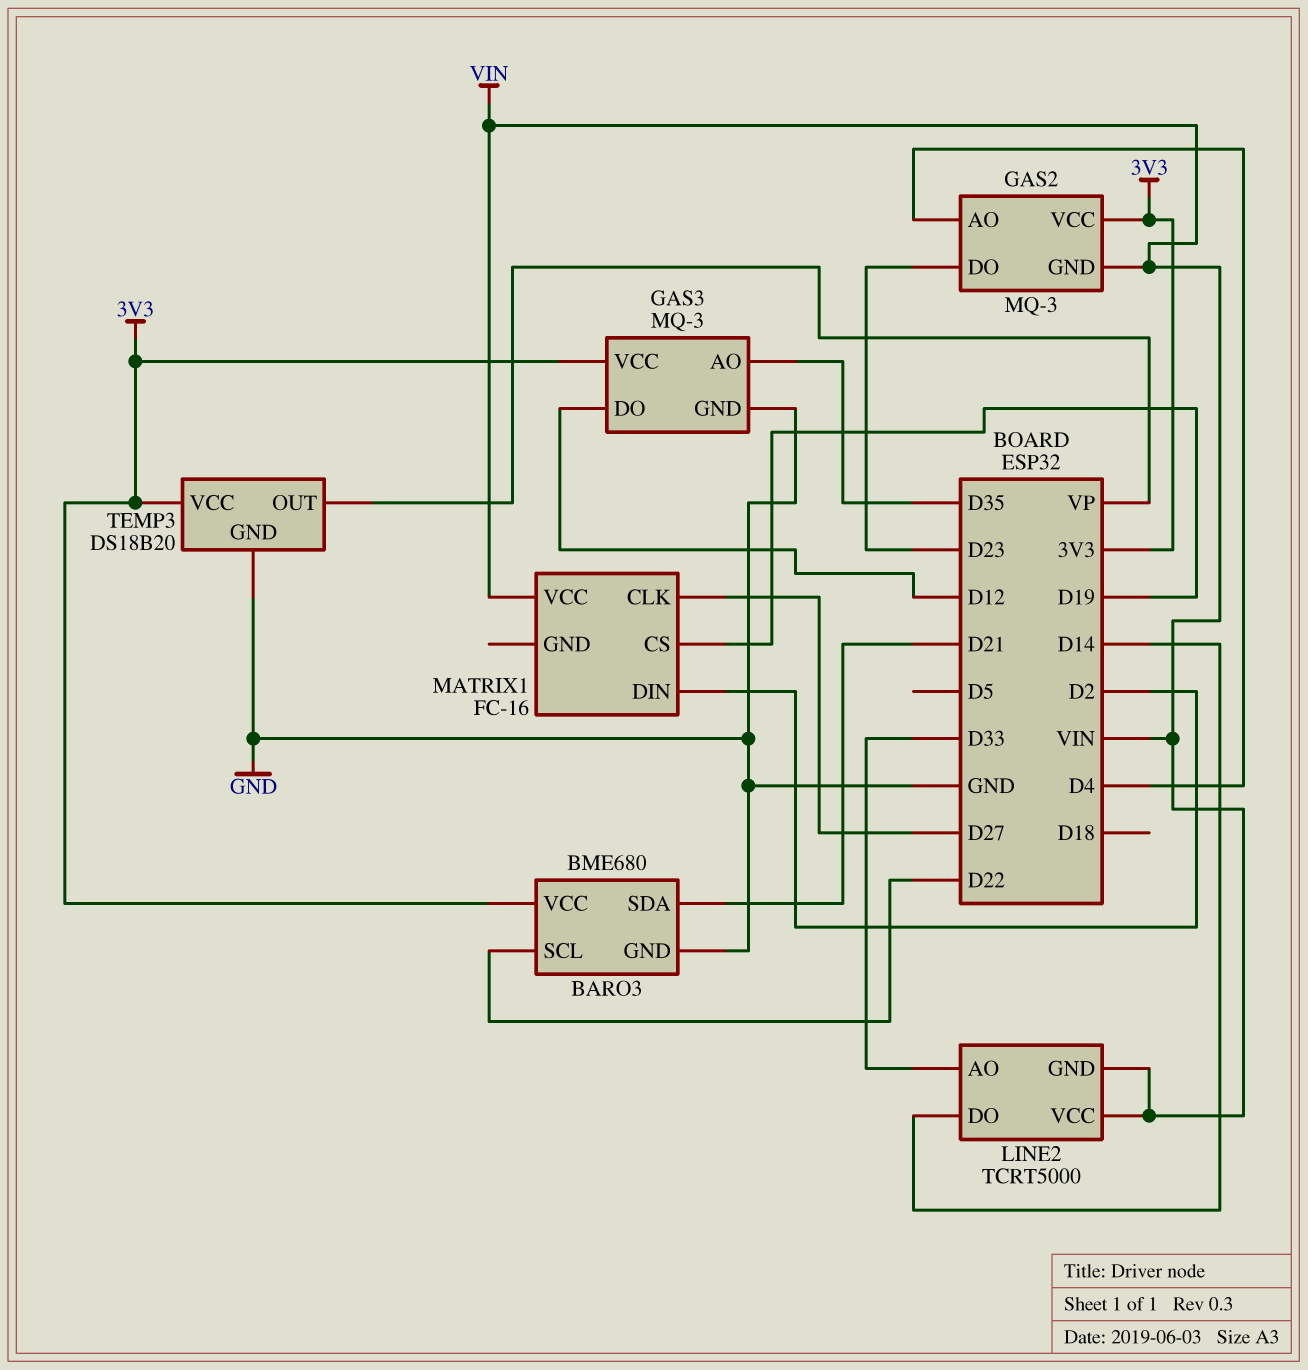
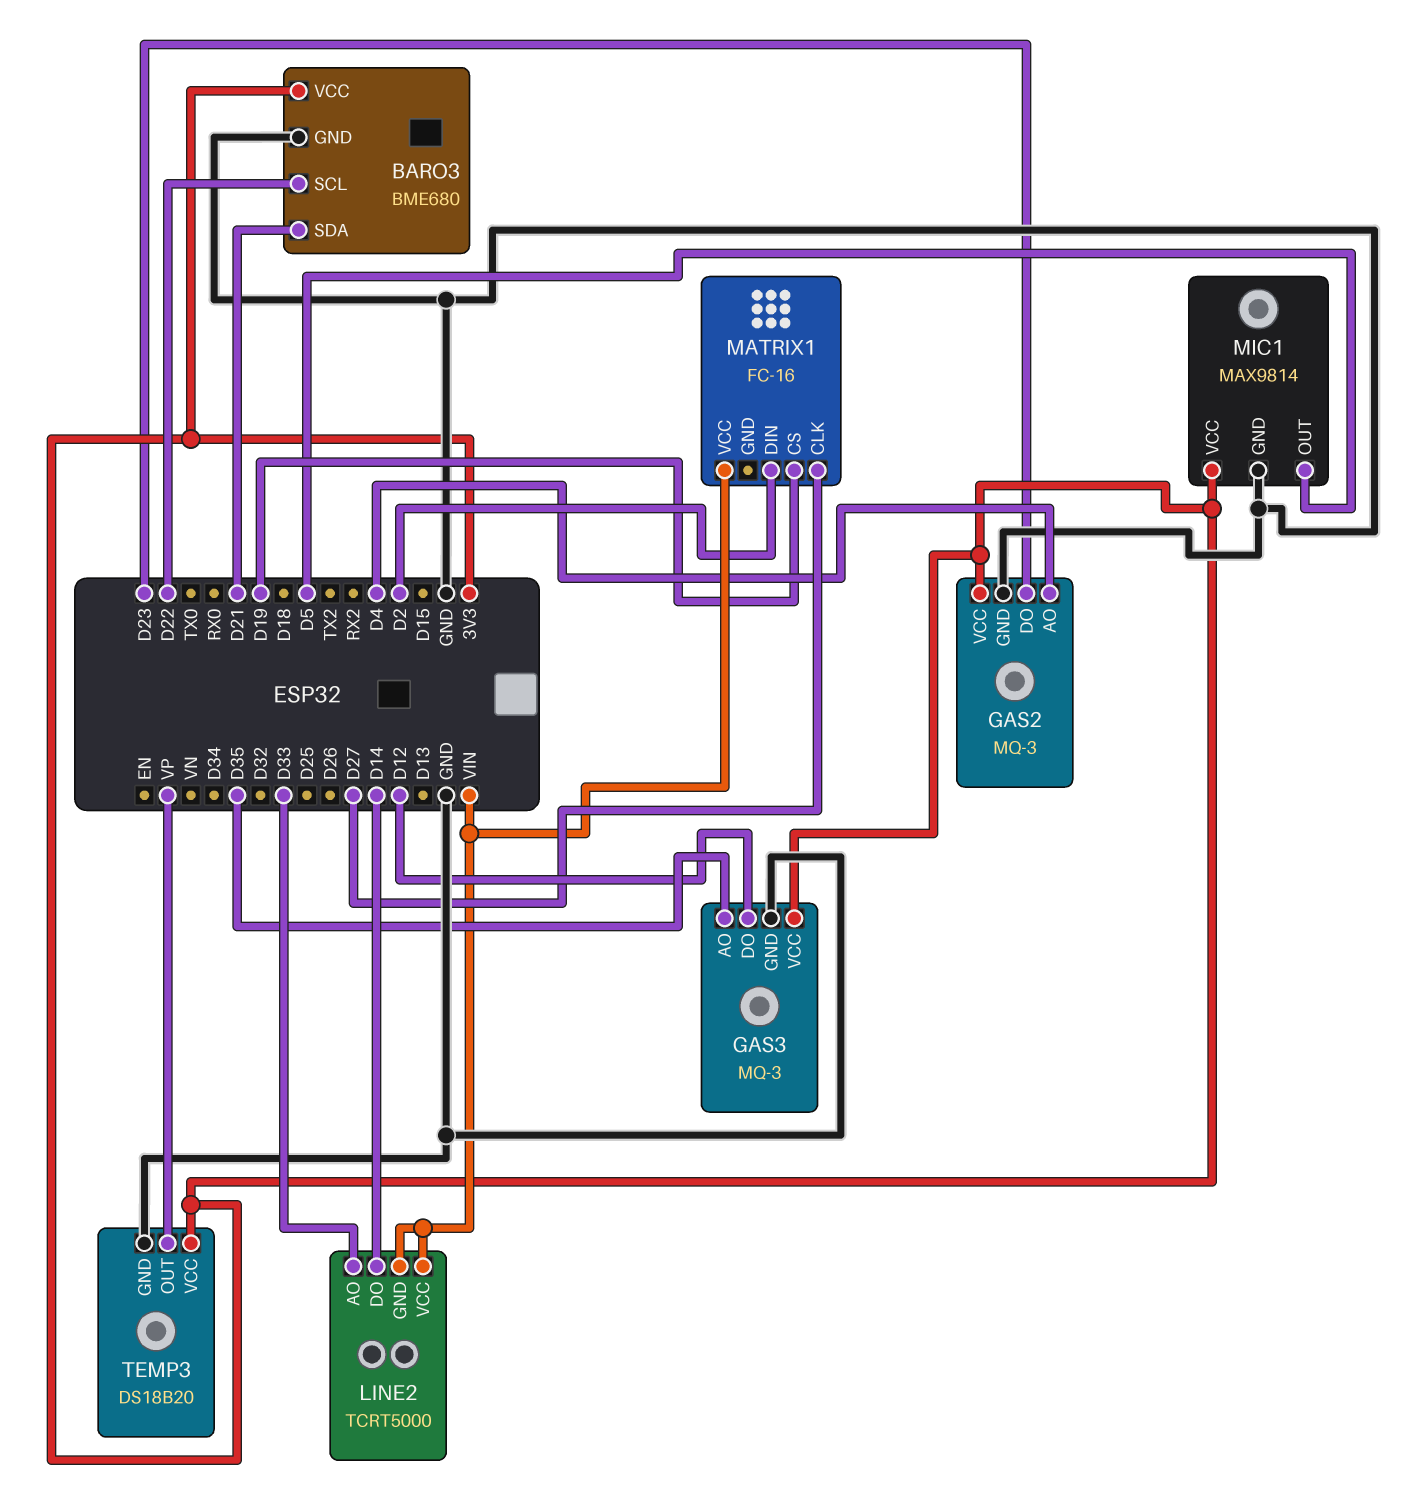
GAS2 pin GND: VIN -> GND
MIC1: none -> MAX9814
MIC1 pin GND: none -> GND
MIC1 pin OUT: none -> D5
MIC1 pin VCC: none -> 3V3

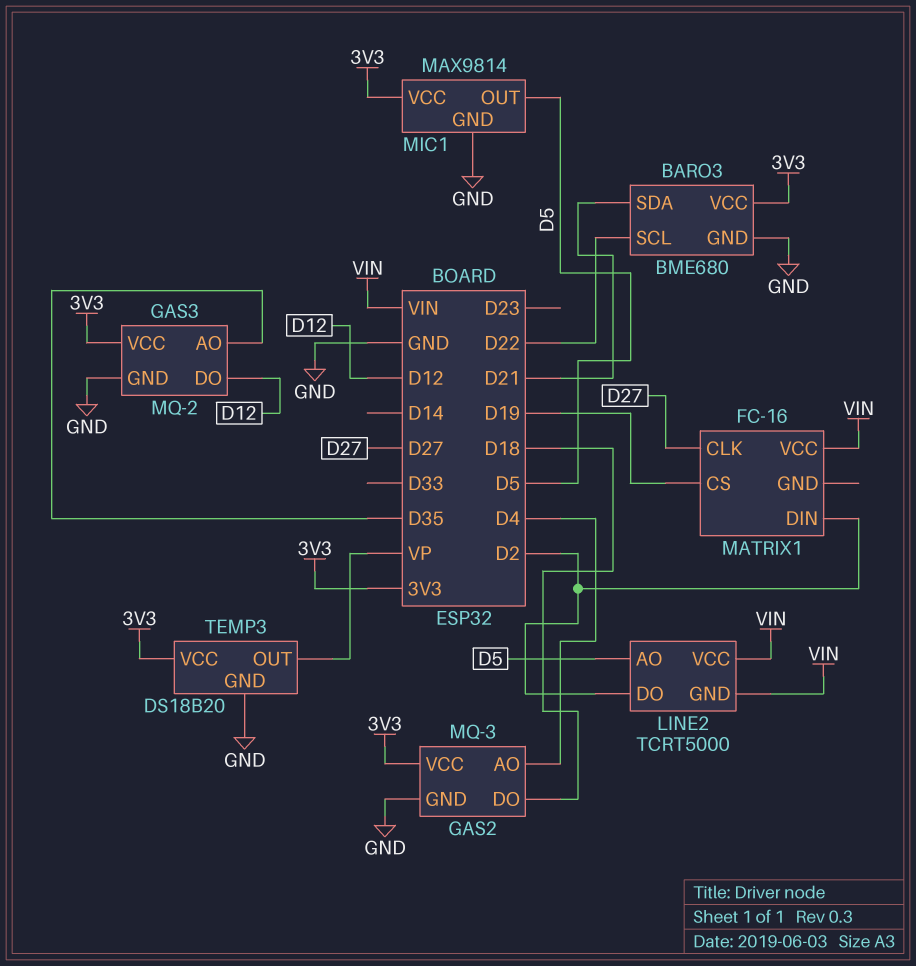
GAS2 pin DO: D23 -> D18
GAS3: MQ-3 -> MQ-2
LINE2 pin AO: D33 -> D5
LINE2 pin DO: D14 -> D2

